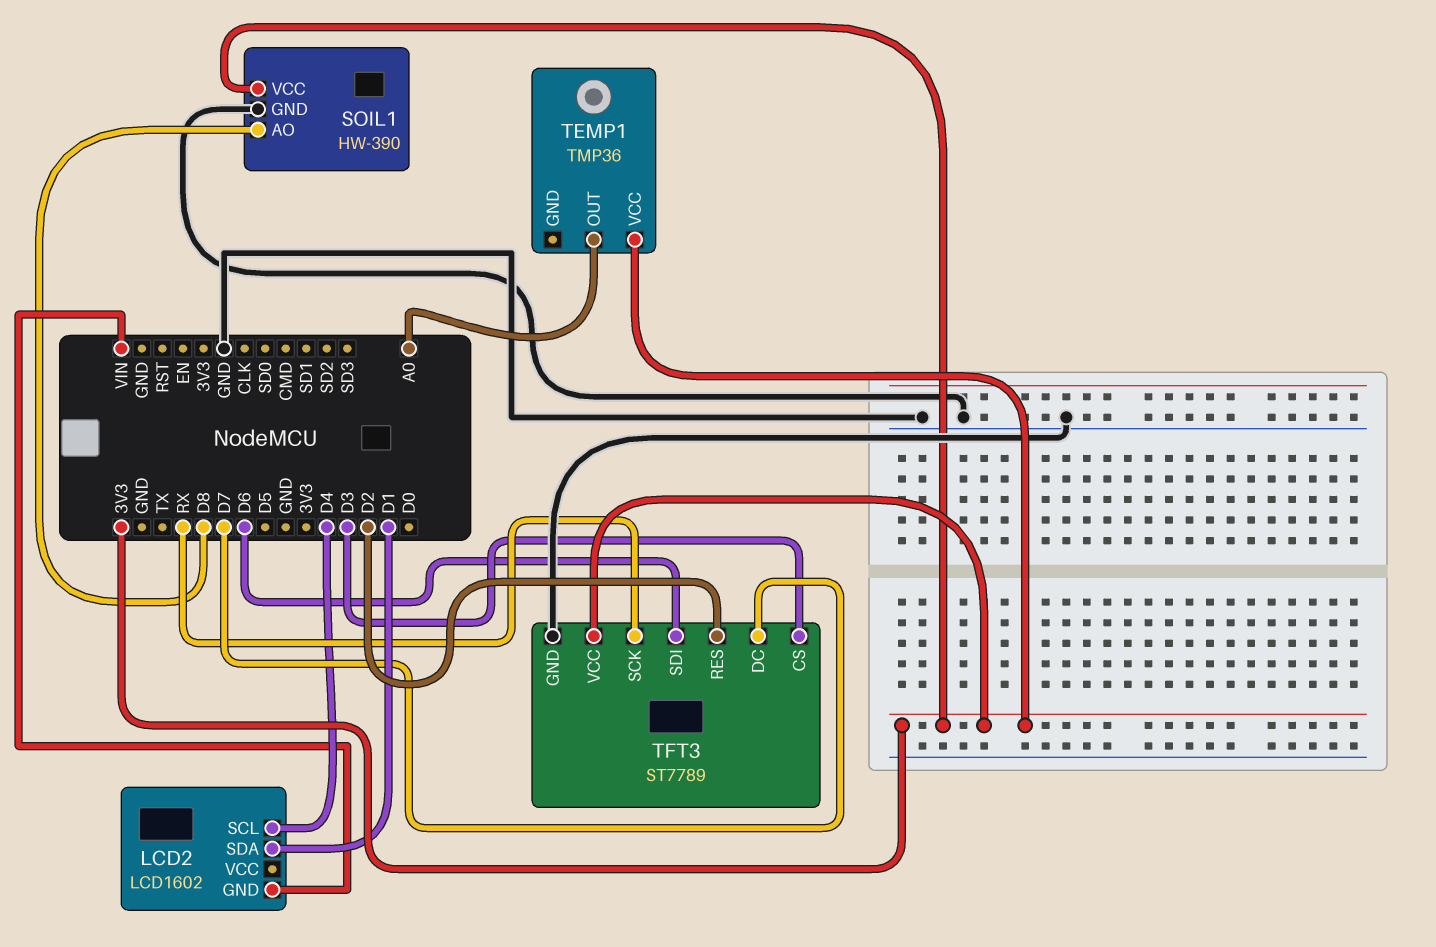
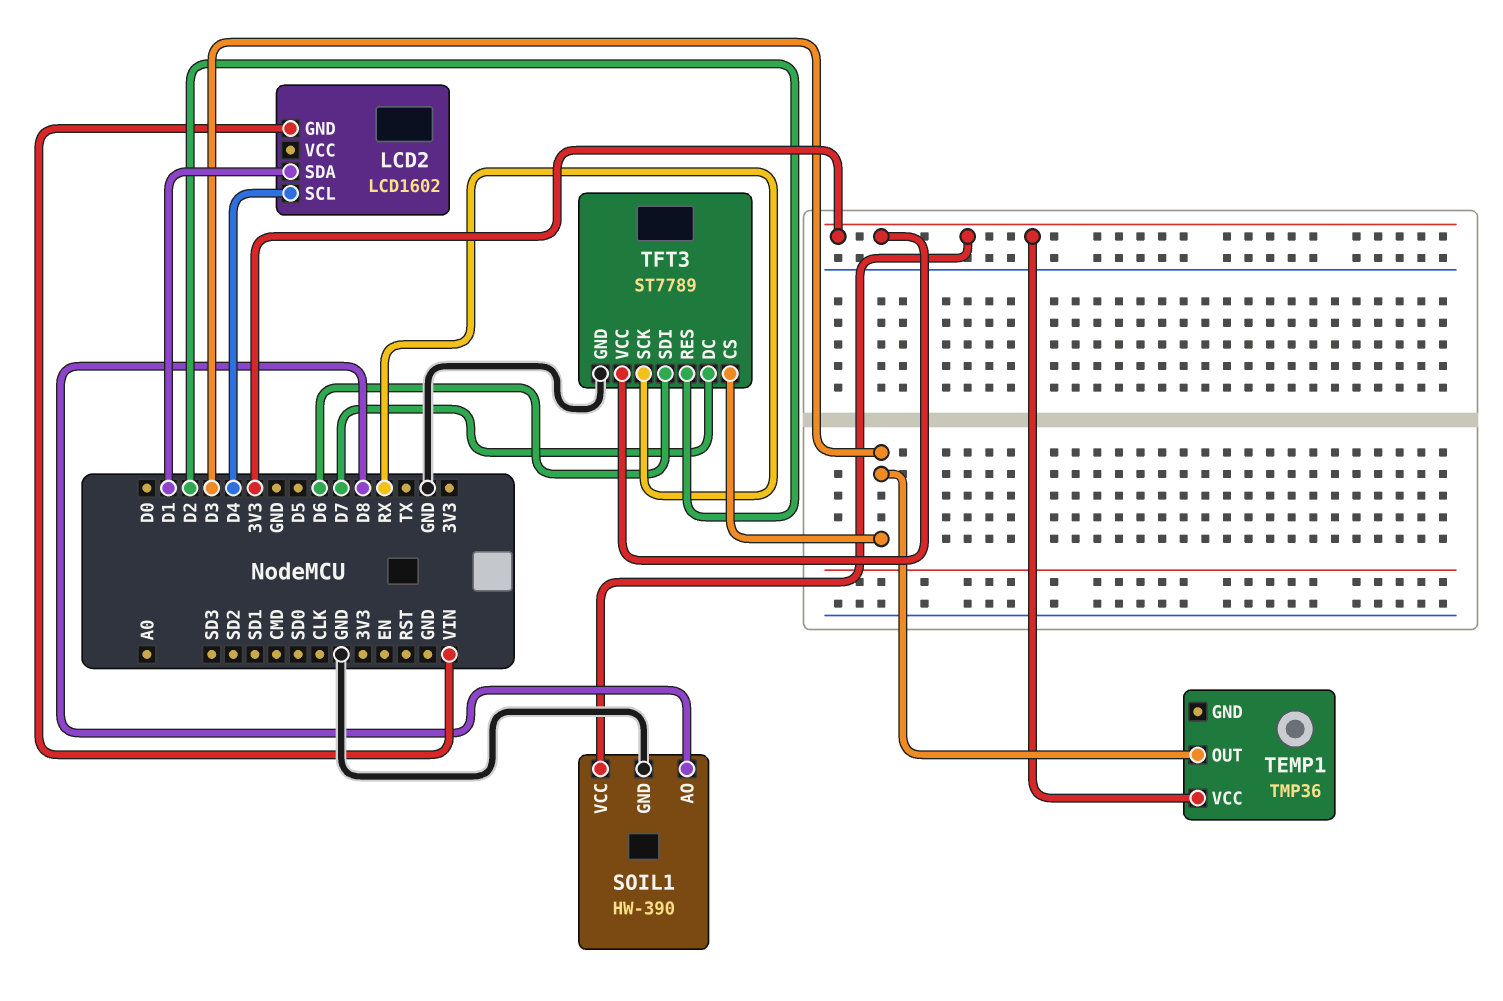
TEMP1 pin OUT: A0 -> D3

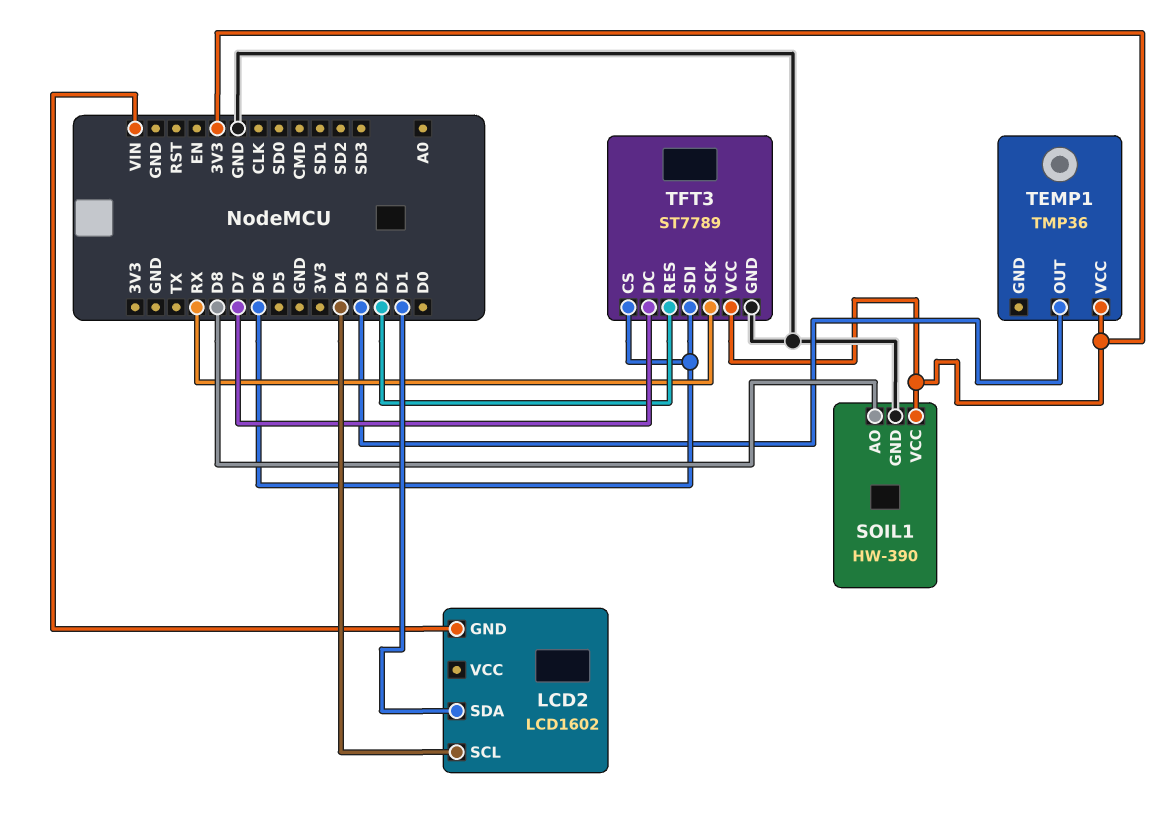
TFT3 pin CS: D3 -> D6

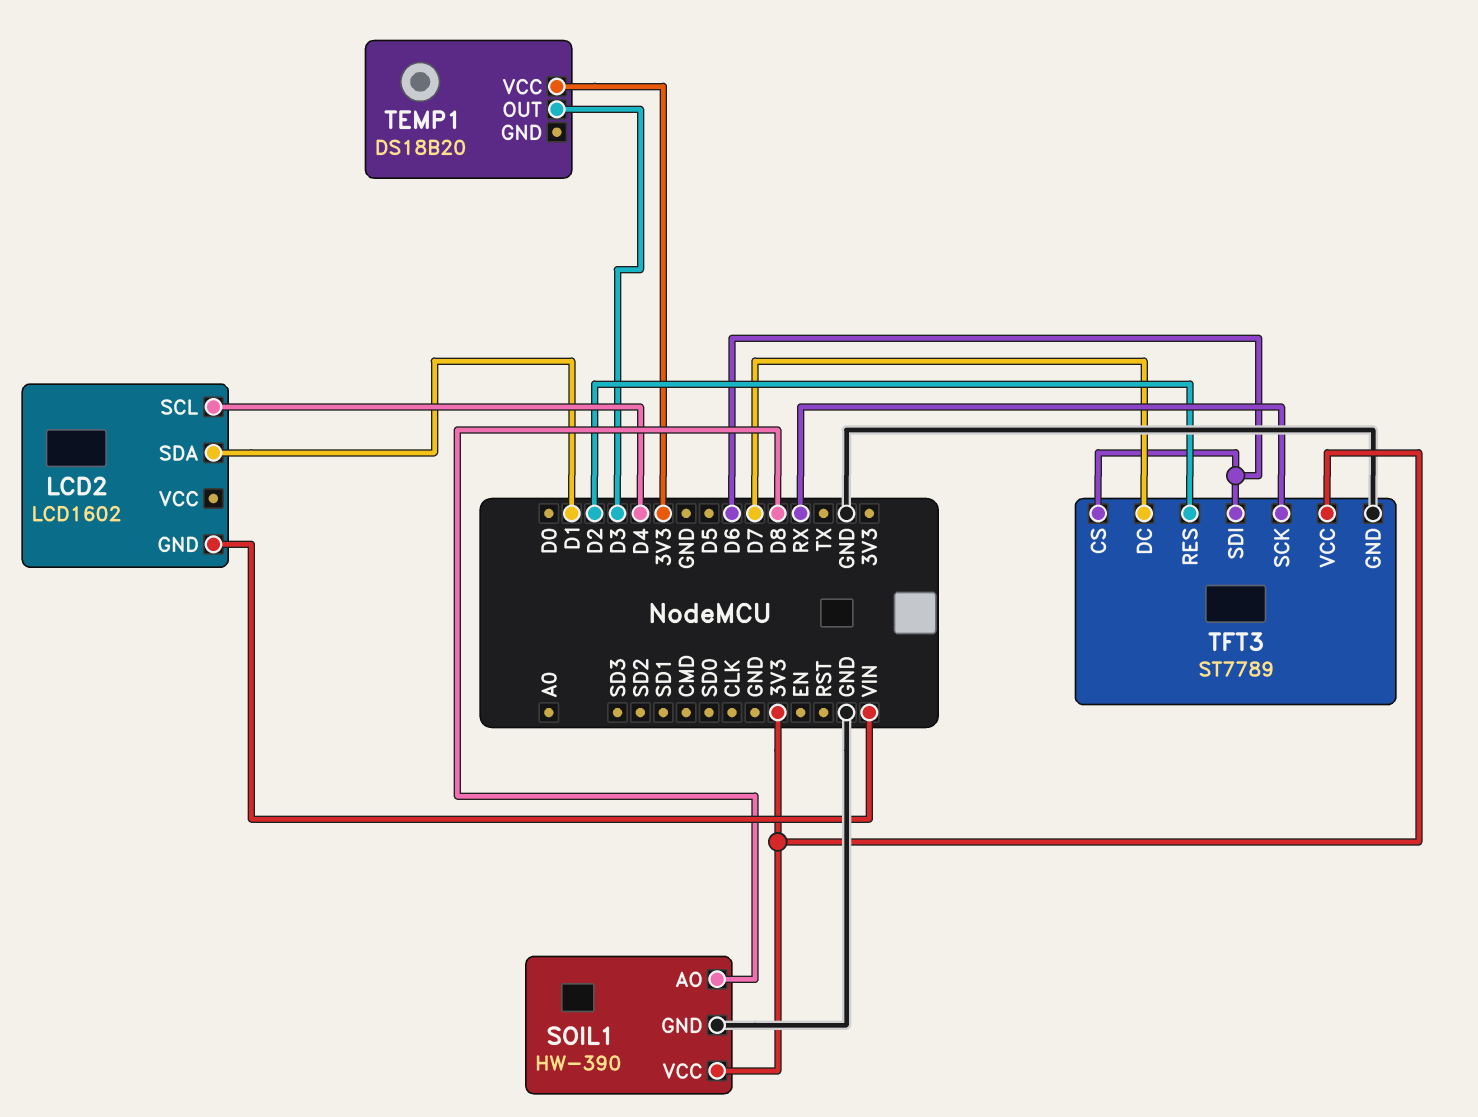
TEMP1: TMP36 -> DS18B20

